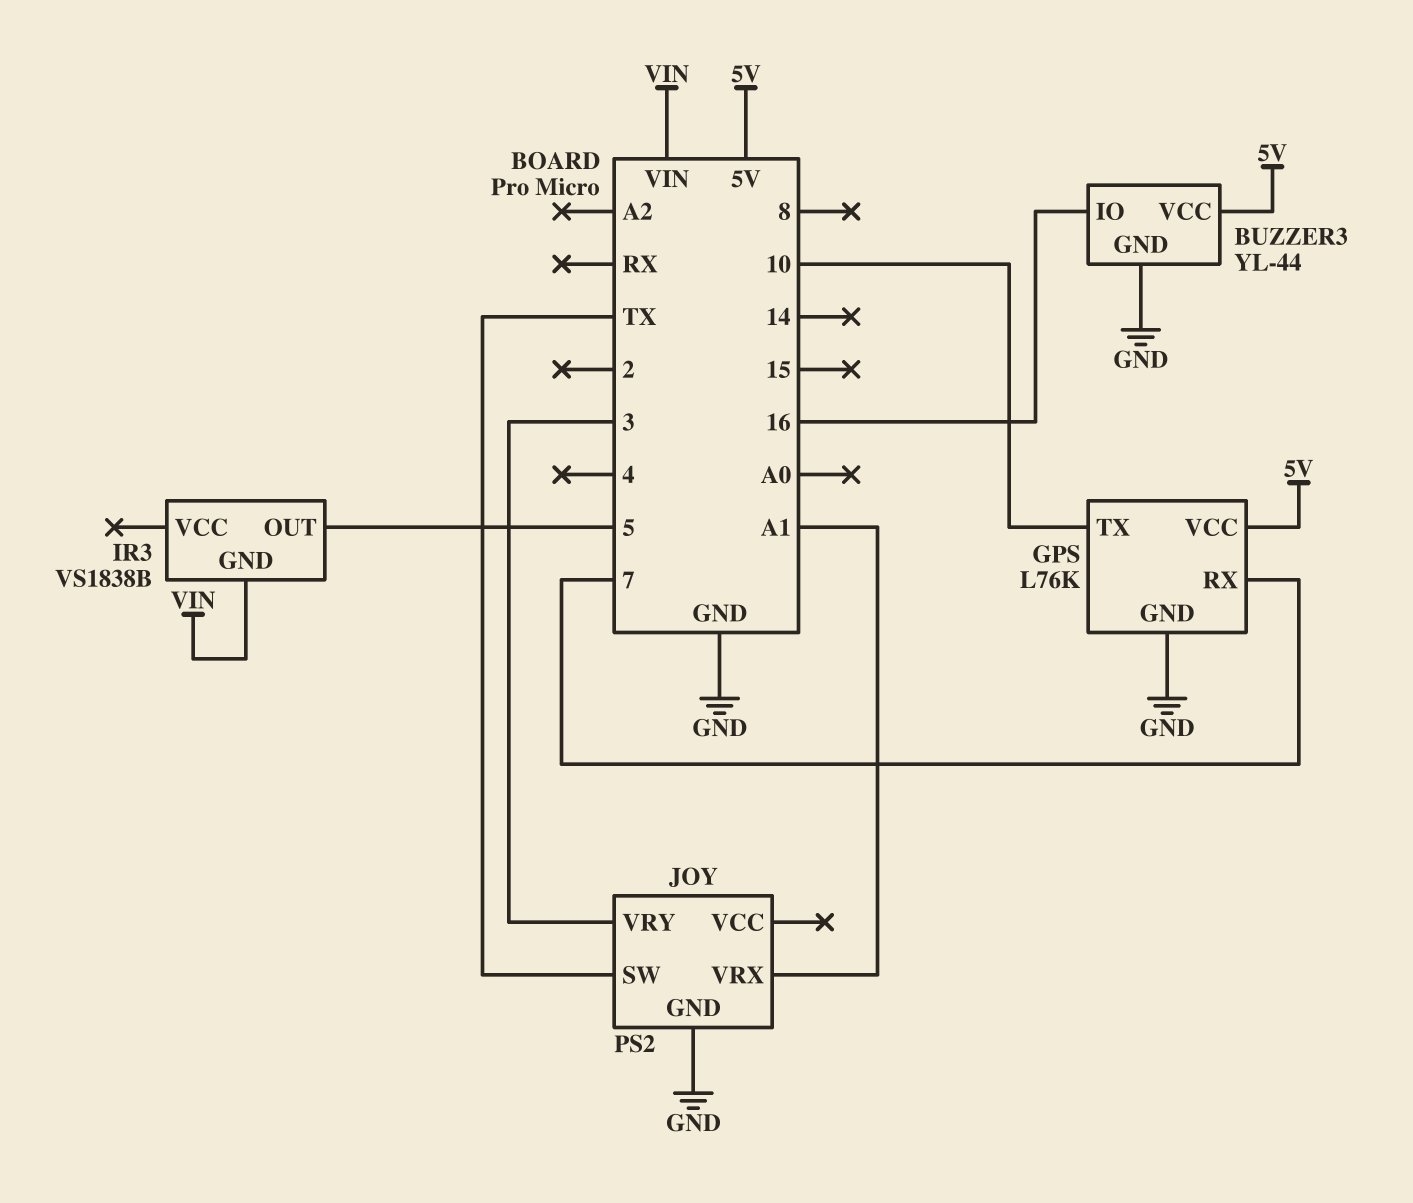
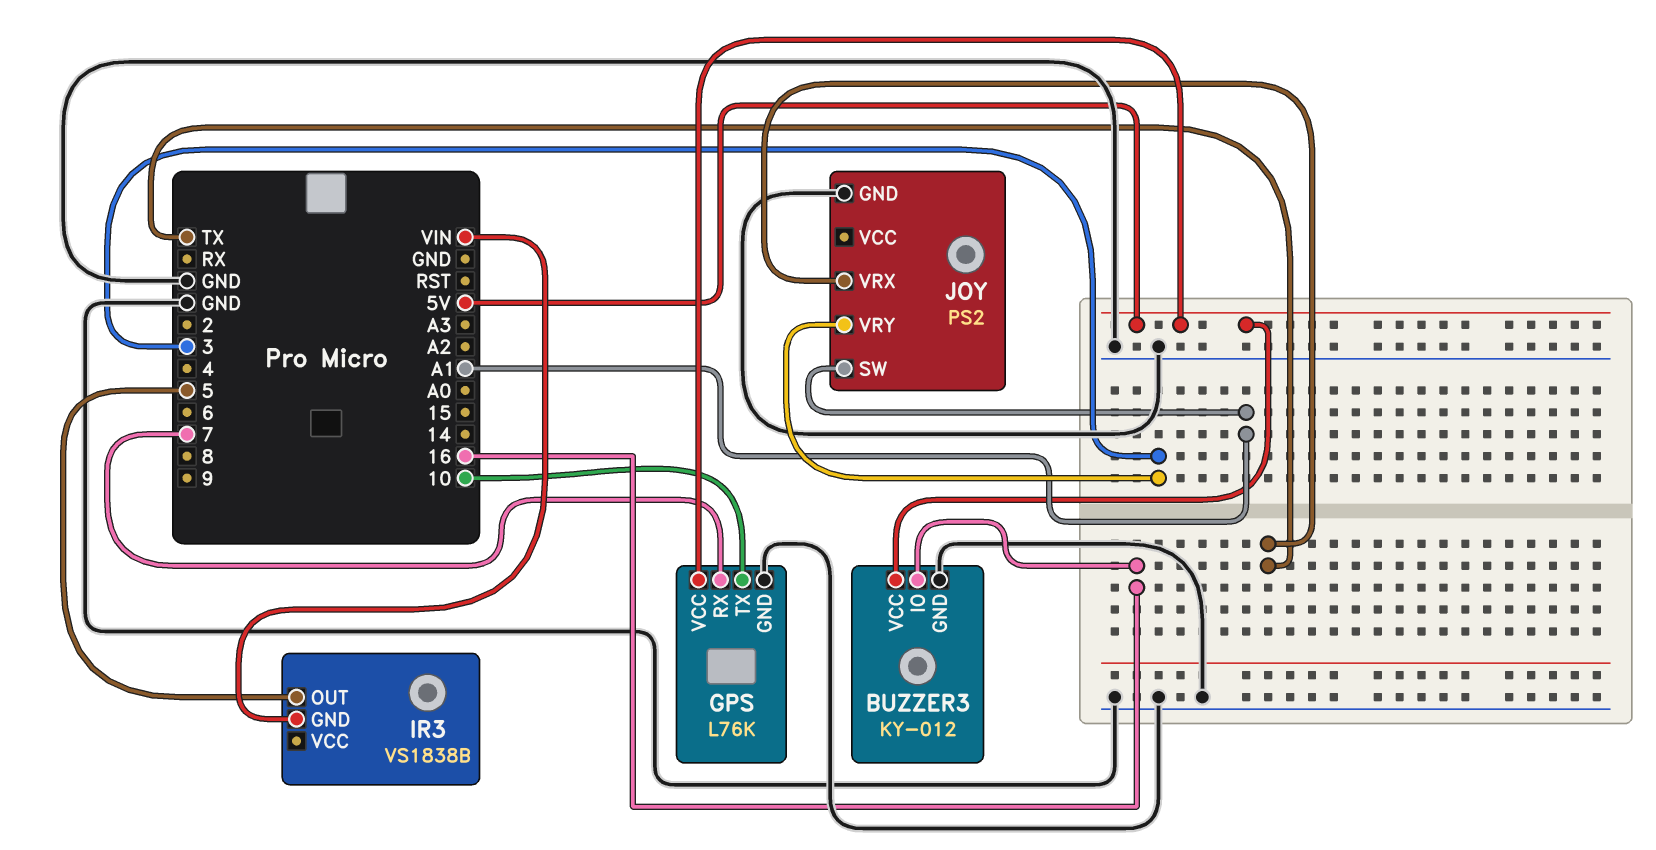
BUZZER3: YL-44 -> KY-012
JOY pin SW: TX -> A1
JOY pin VRX: A1 -> TX

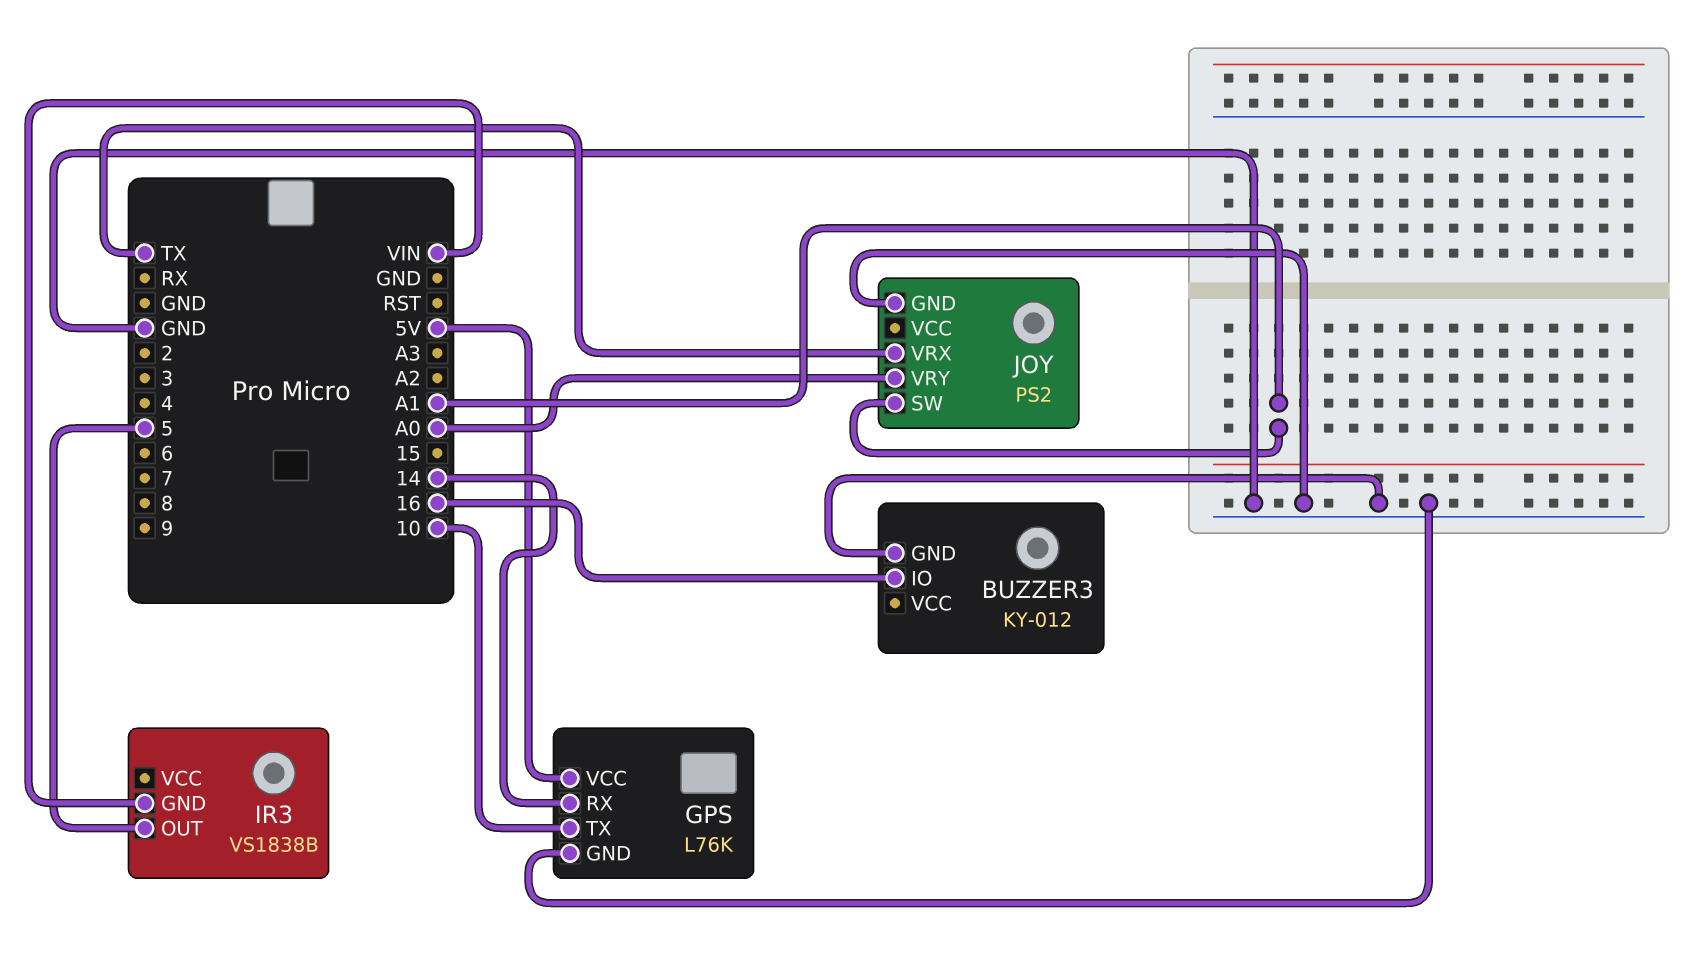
BUZZER3 pin VCC: 5V -> none
GPS pin RX: 7 -> 14
JOY pin VRY: 3 -> A0

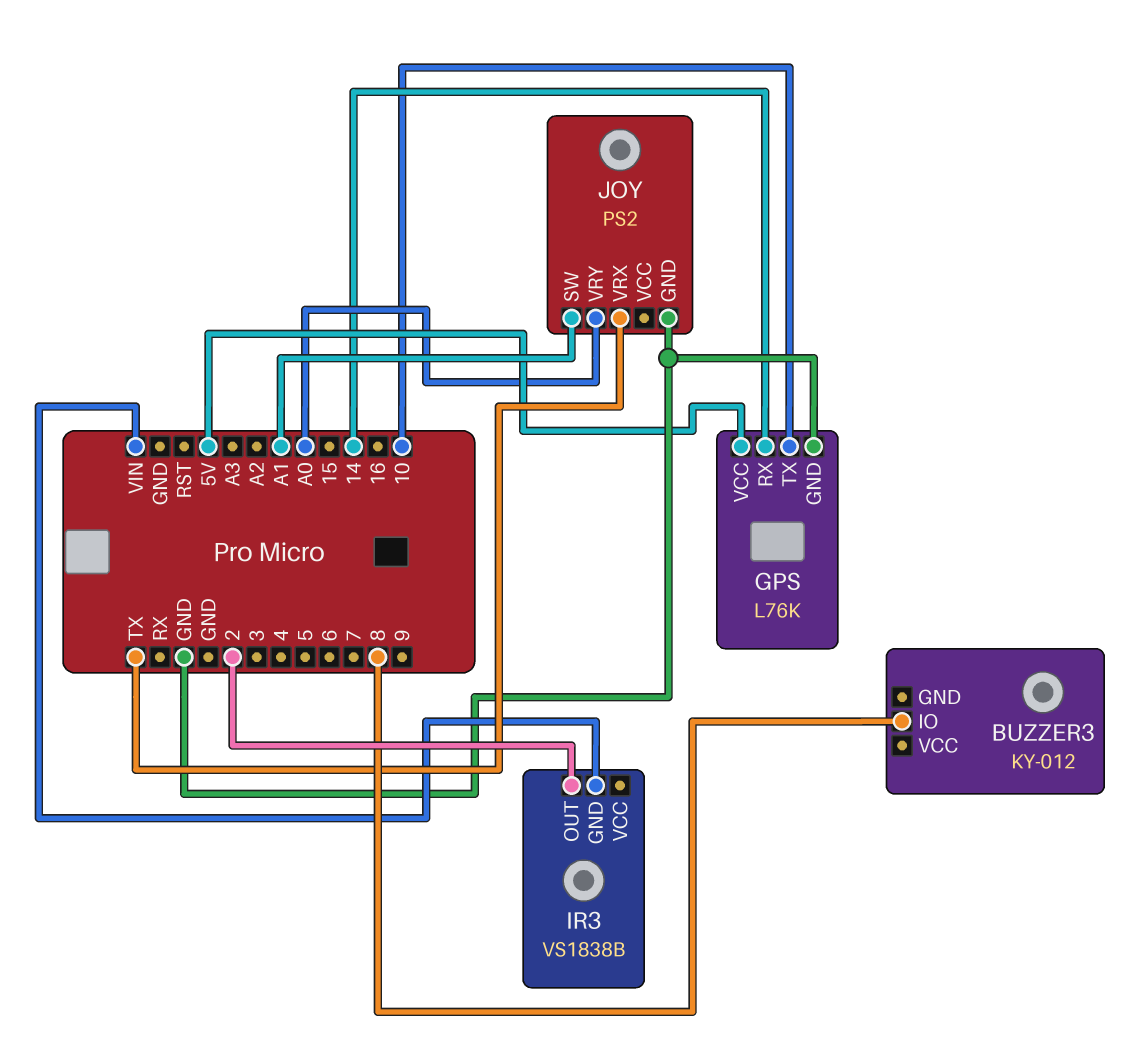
BUZZER3 pin GND: GND -> none
BUZZER3 pin IO: 16 -> 8
IR3 pin OUT: 5 -> 2

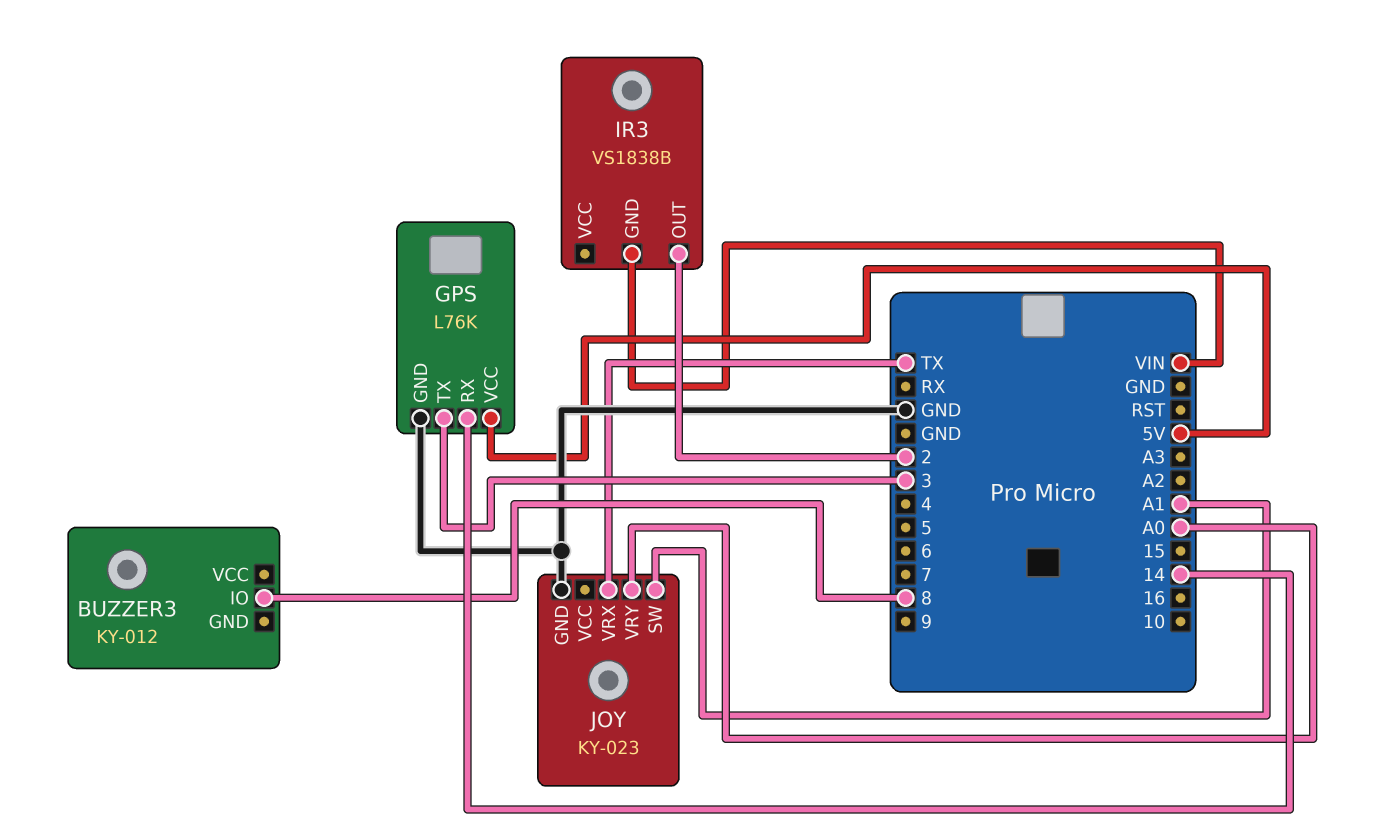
GPS pin TX: 10 -> 3
JOY: PS2 -> KY-023

